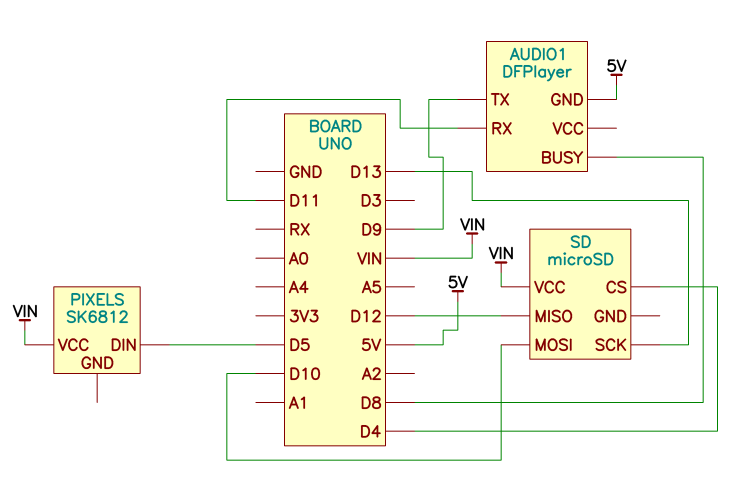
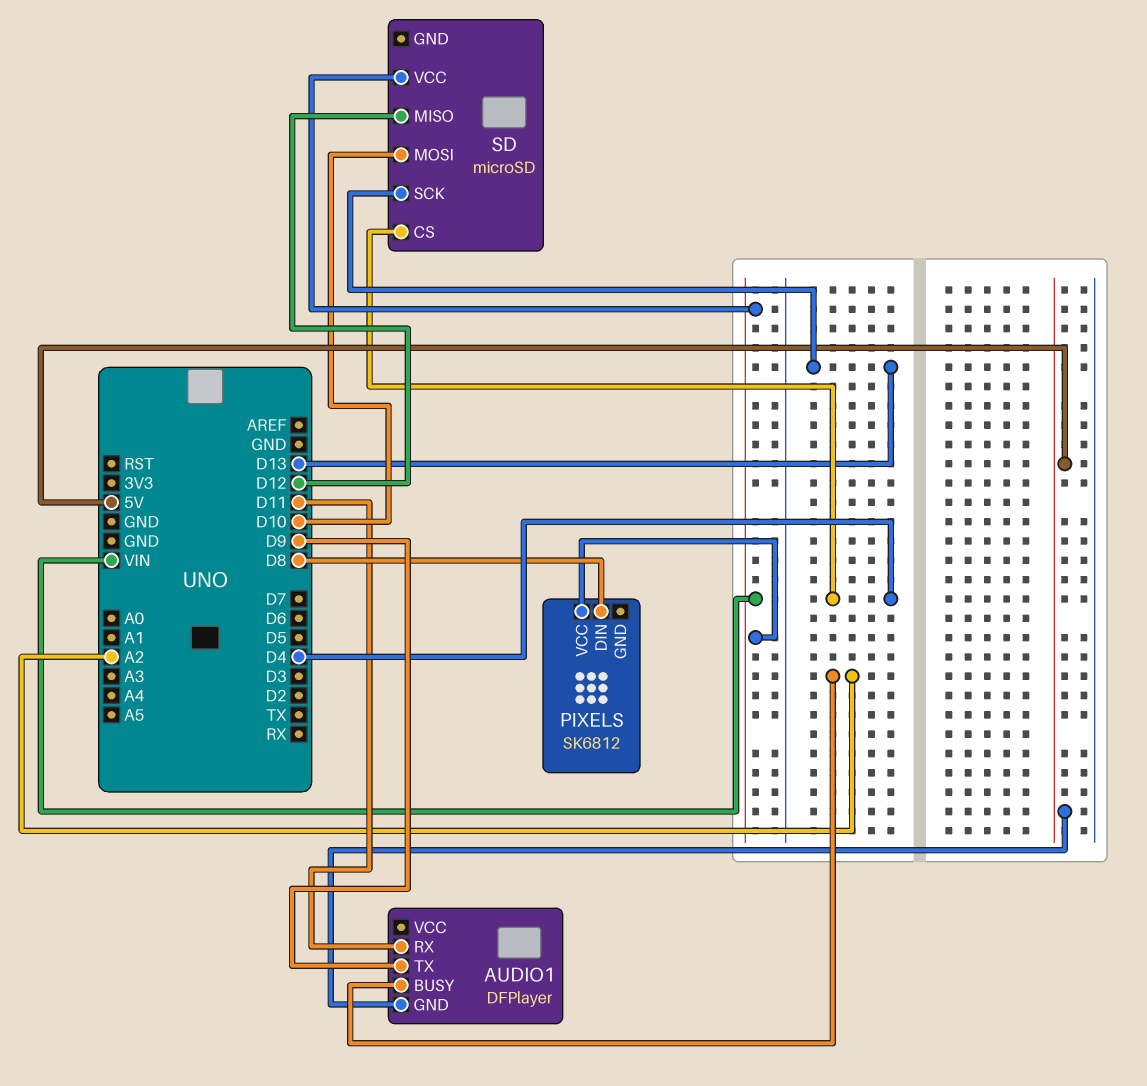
AUDIO1 pin BUSY: D8 -> A2
PIXELS pin DIN: D5 -> D8

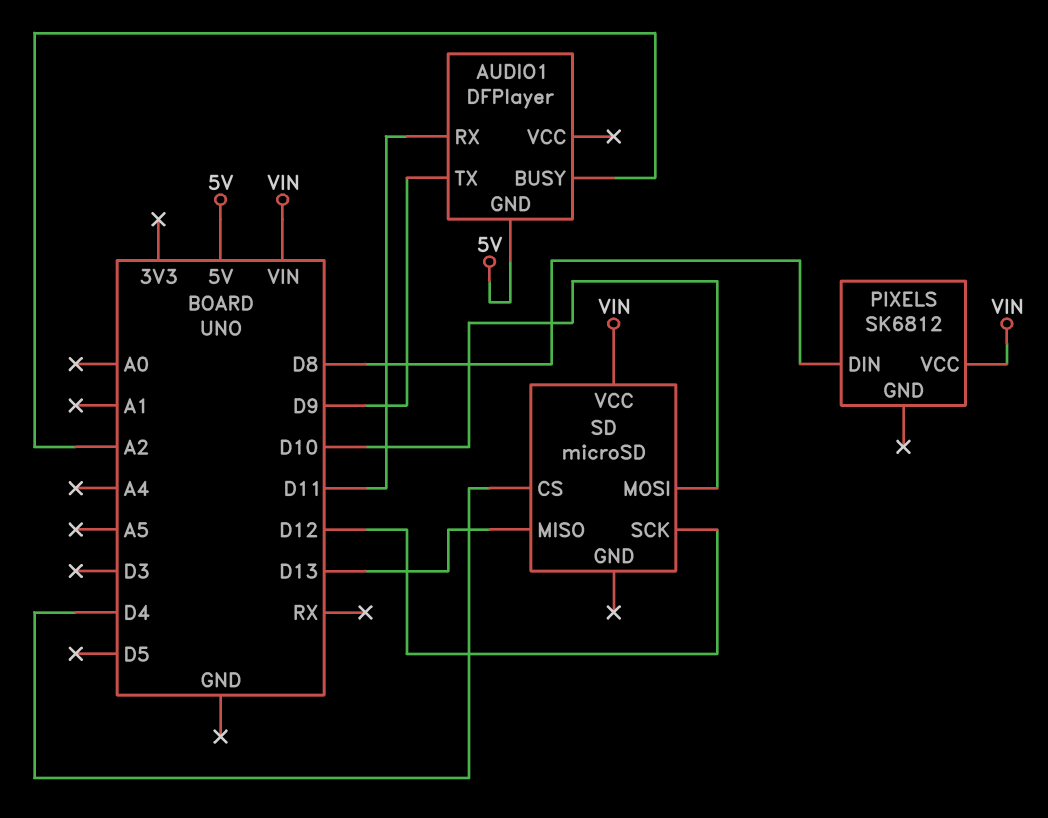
SD pin MISO: D12 -> D13
SD pin SCK: D13 -> D12

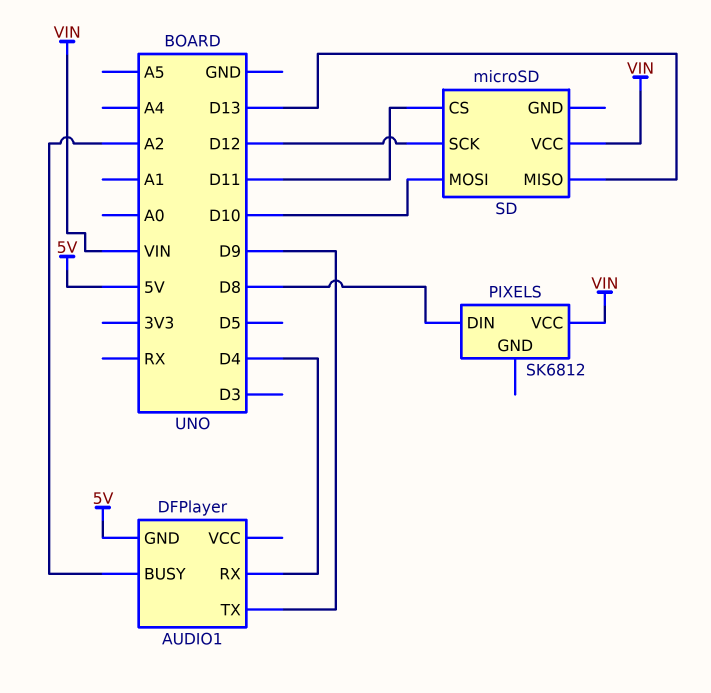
AUDIO1 pin RX: D11 -> D4
SD pin CS: D4 -> D11

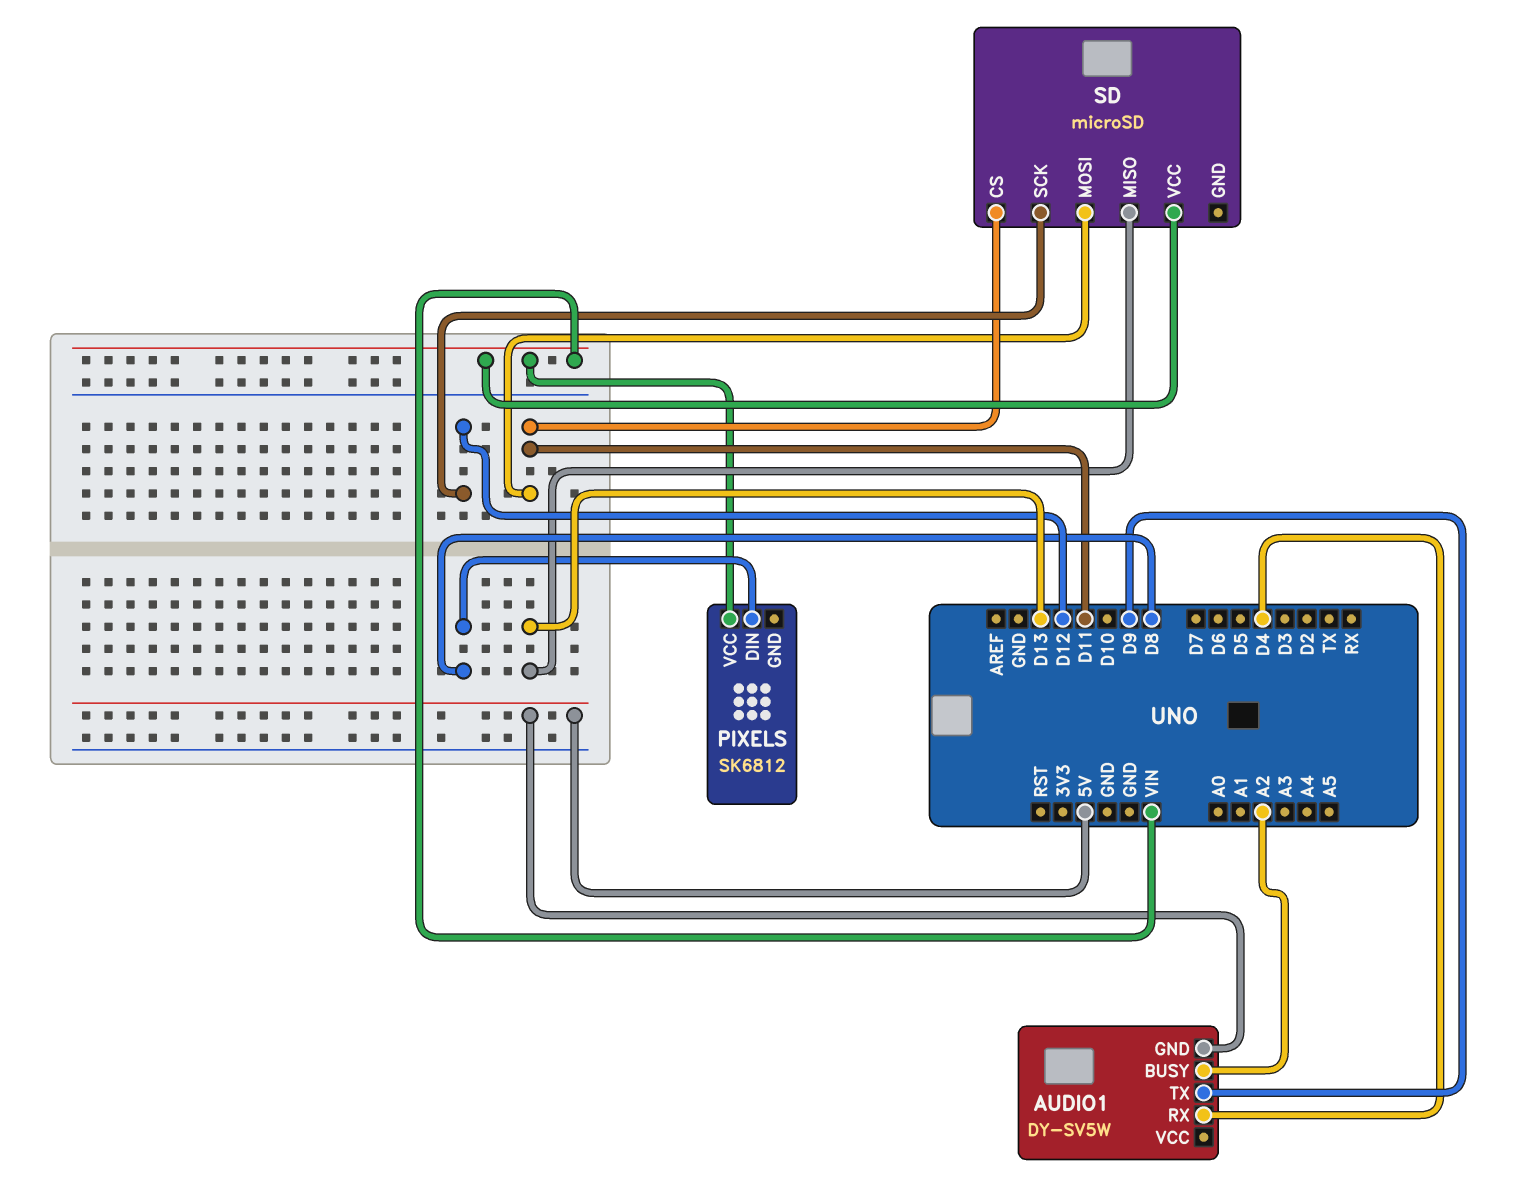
AUDIO1: DFPlayer -> DY-SV5W
SD pin MOSI: D10 -> D11

